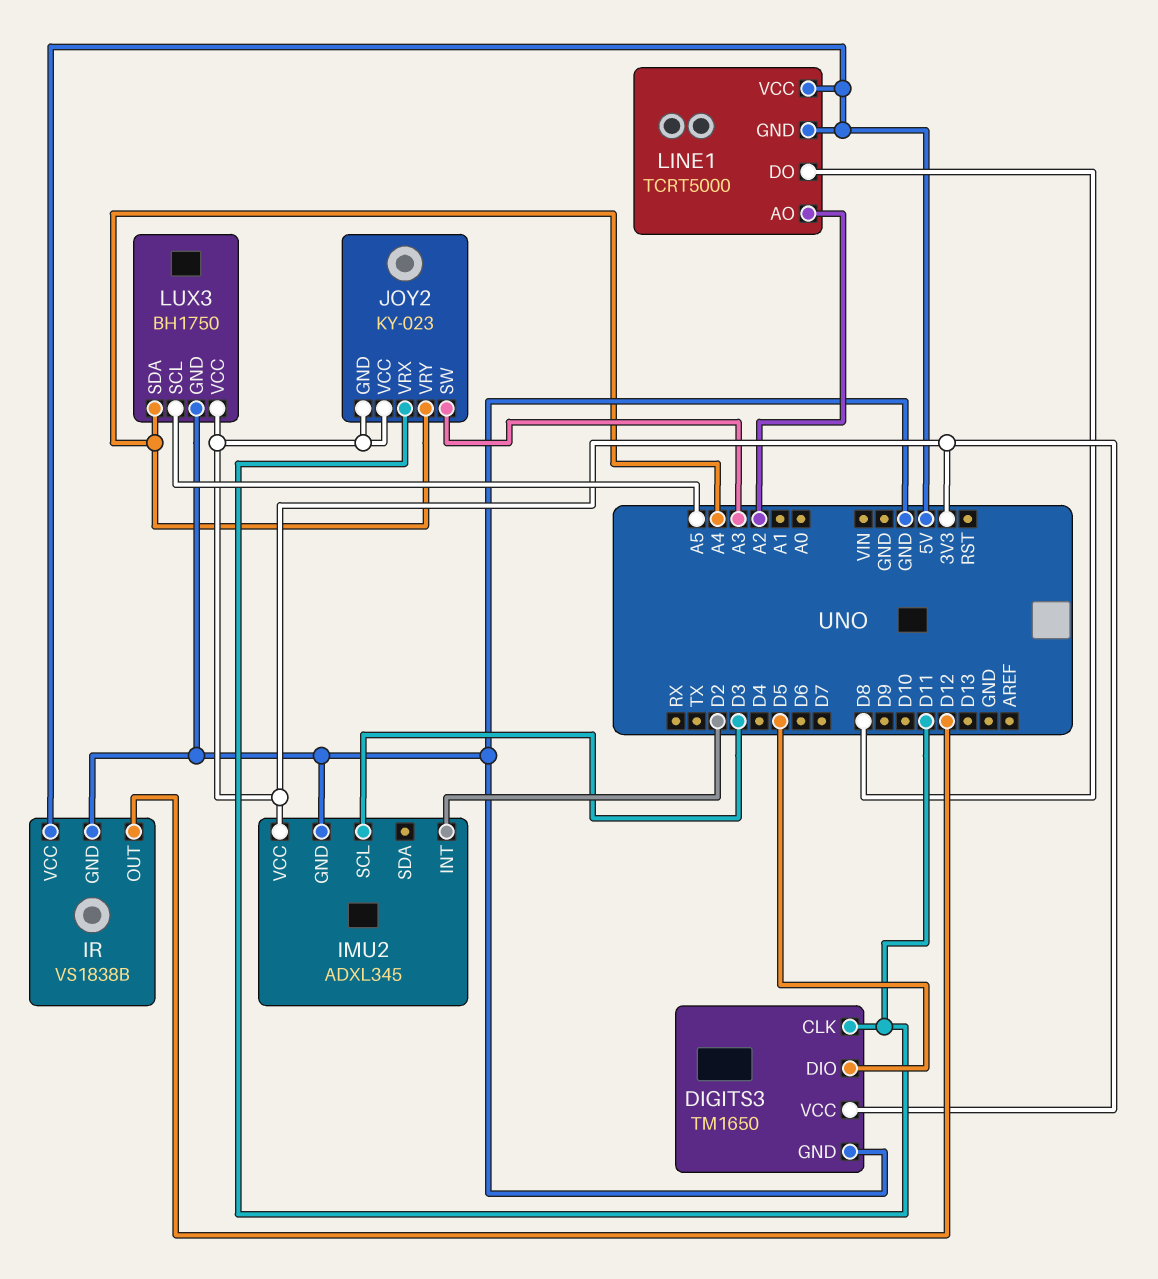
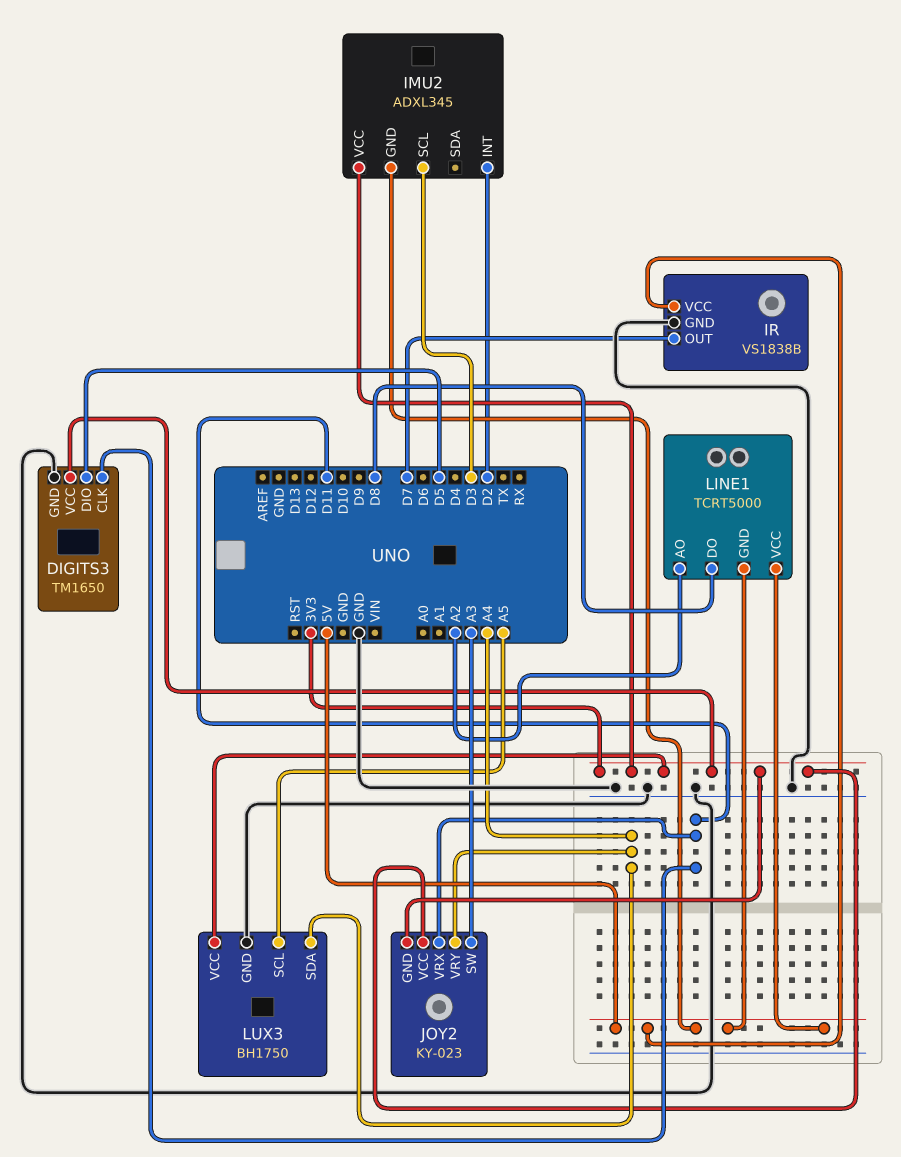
IMU2 pin GND: GND -> 5V
IR pin OUT: D12 -> D7

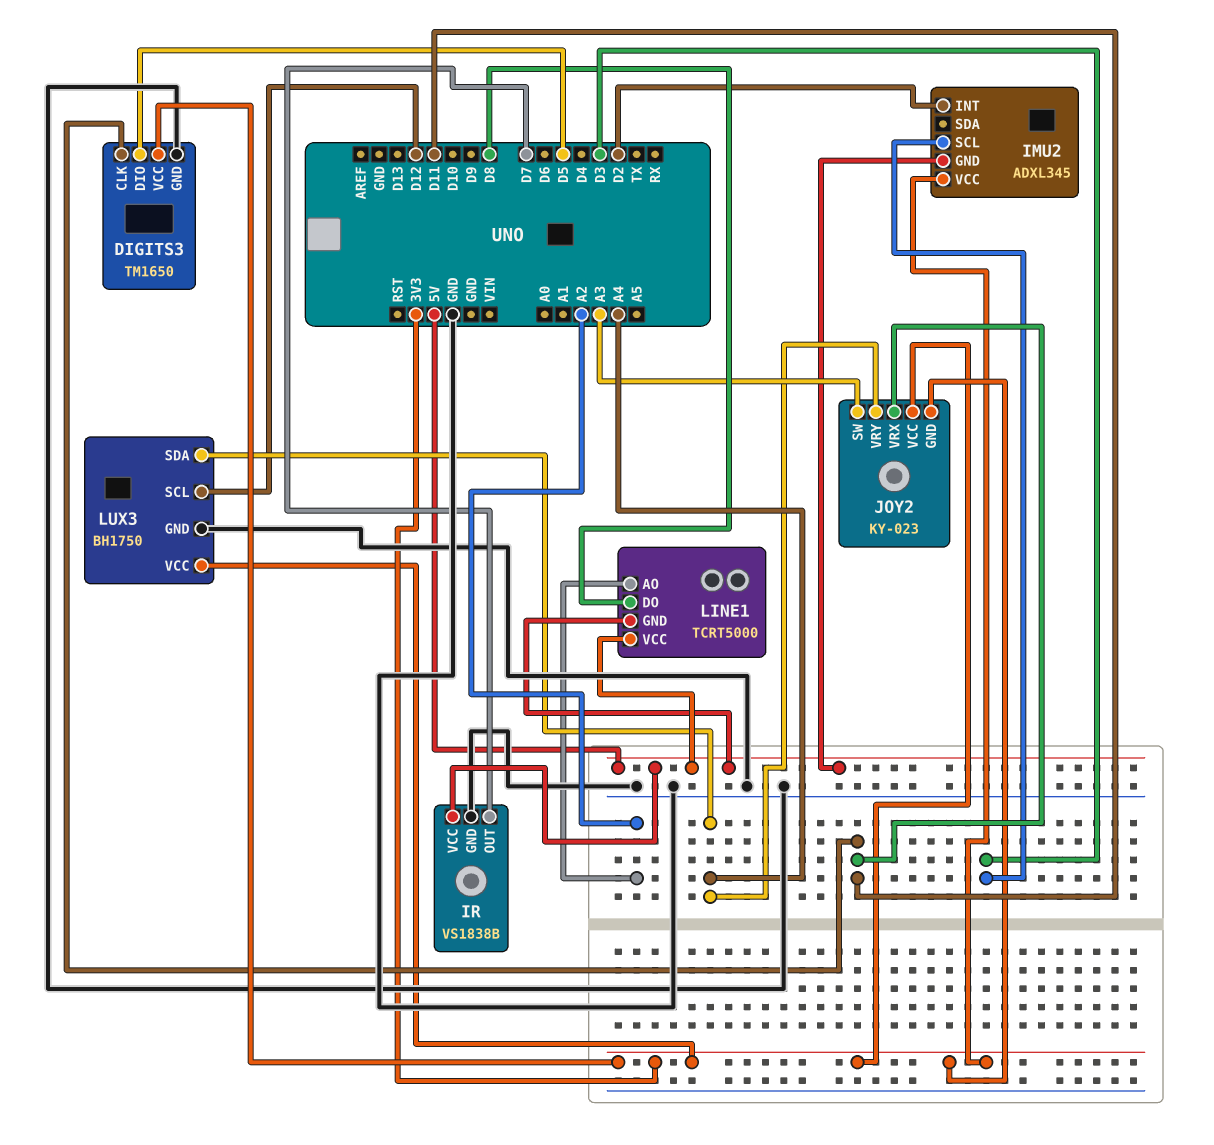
LUX3 pin SCL: A5 -> D12

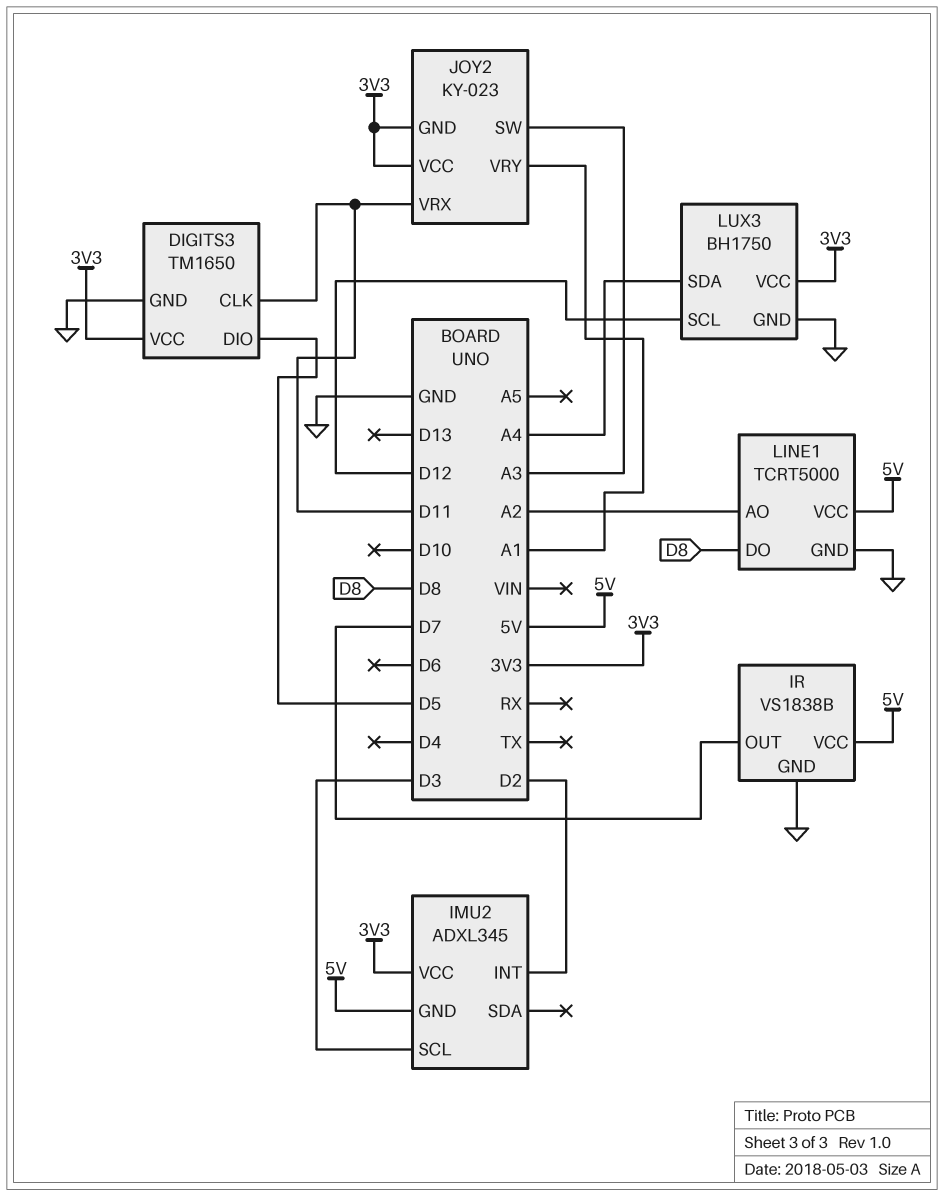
JOY2 pin VRY: A4 -> A1
LINE1 pin GND: 5V -> GND

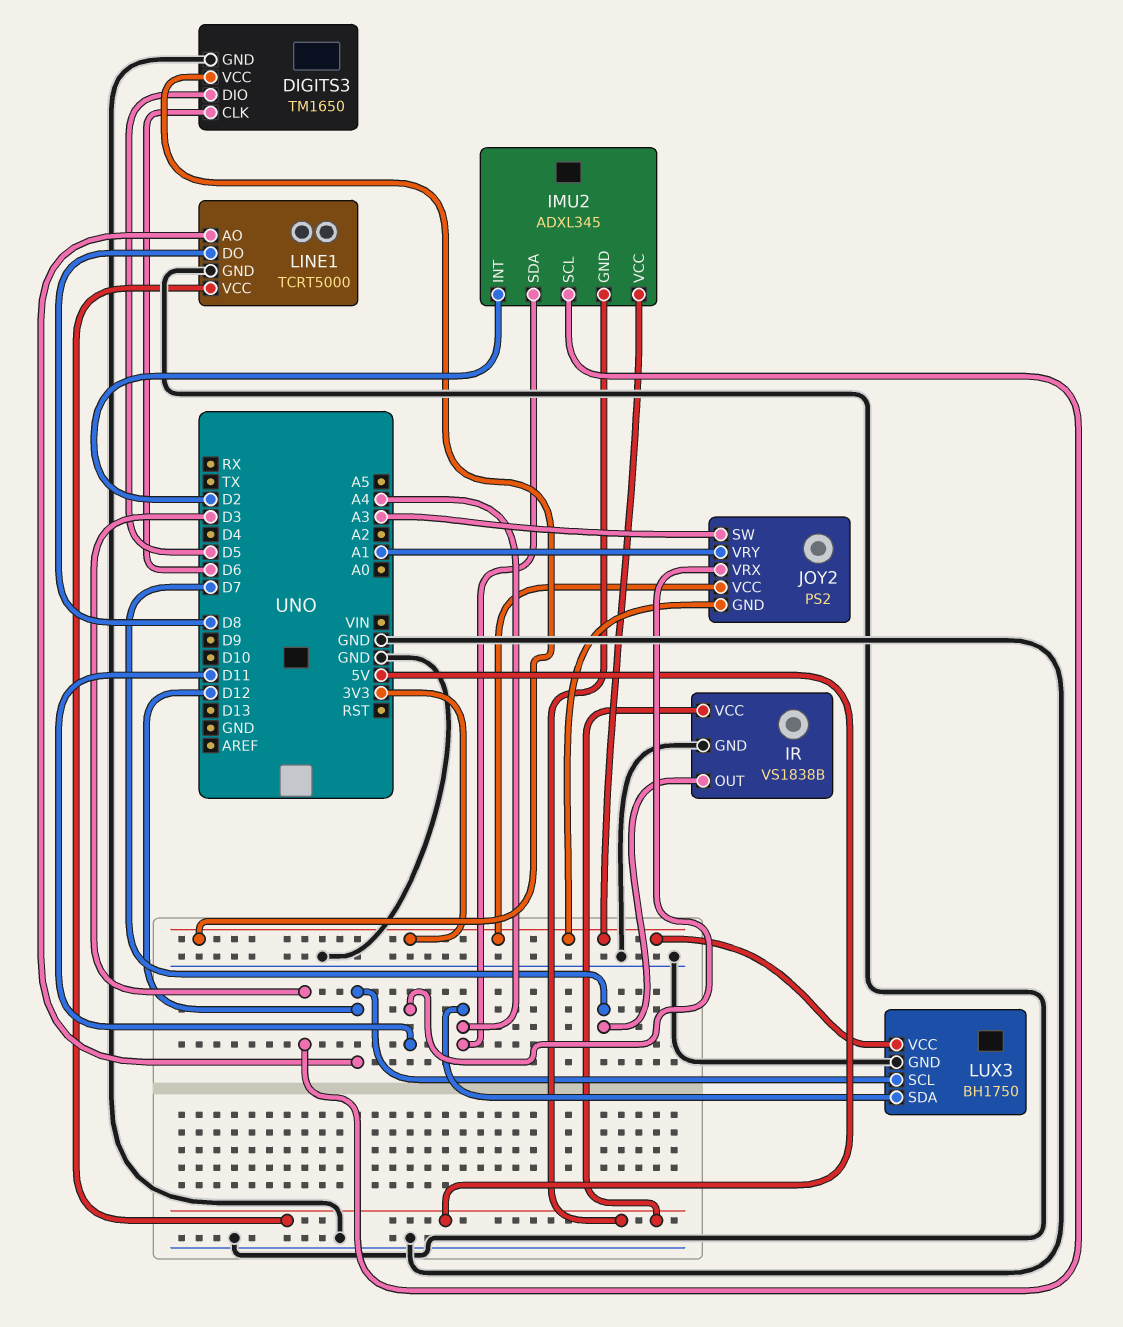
DIGITS3 pin CLK: D11 -> D6
IMU2 pin SDA: none -> A4
JOY2: KY-023 -> PS2
LINE1 pin AO: A2 -> D12

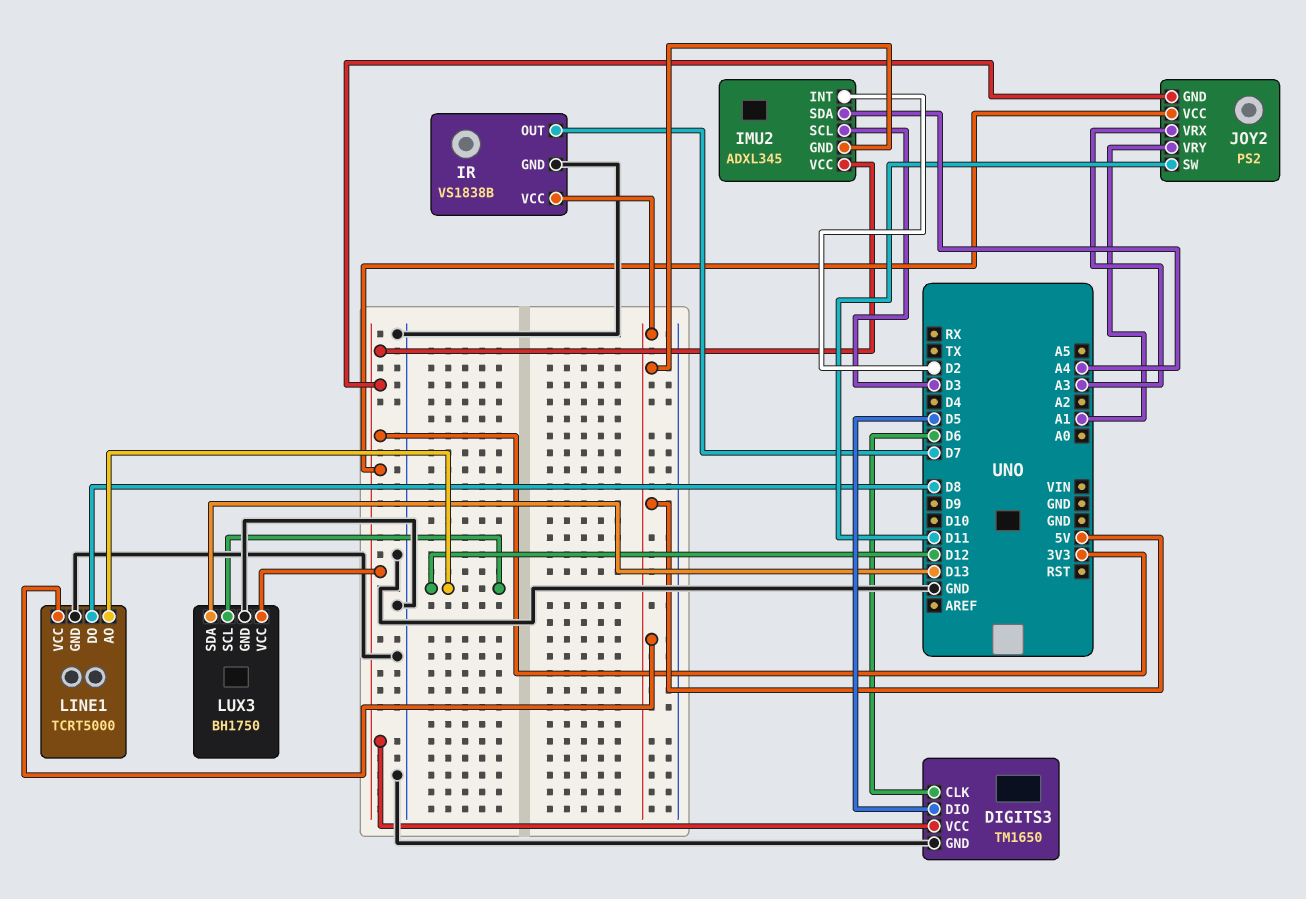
JOY2 pin SW: A3 -> D11
JOY2 pin VRX: D11 -> A3
LUX3 pin SDA: A4 -> D13

